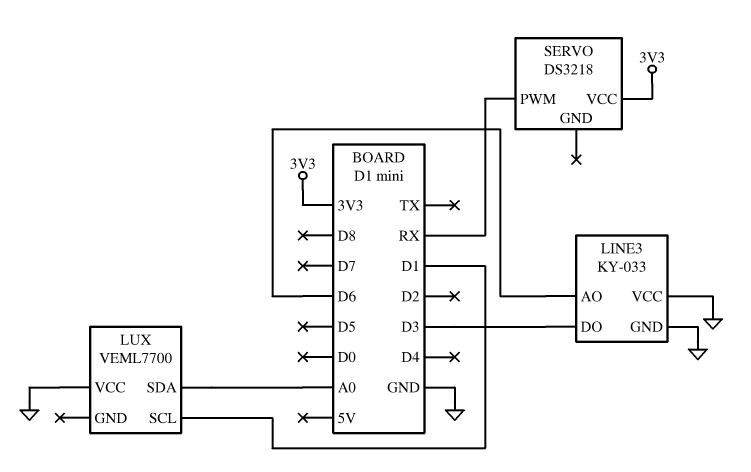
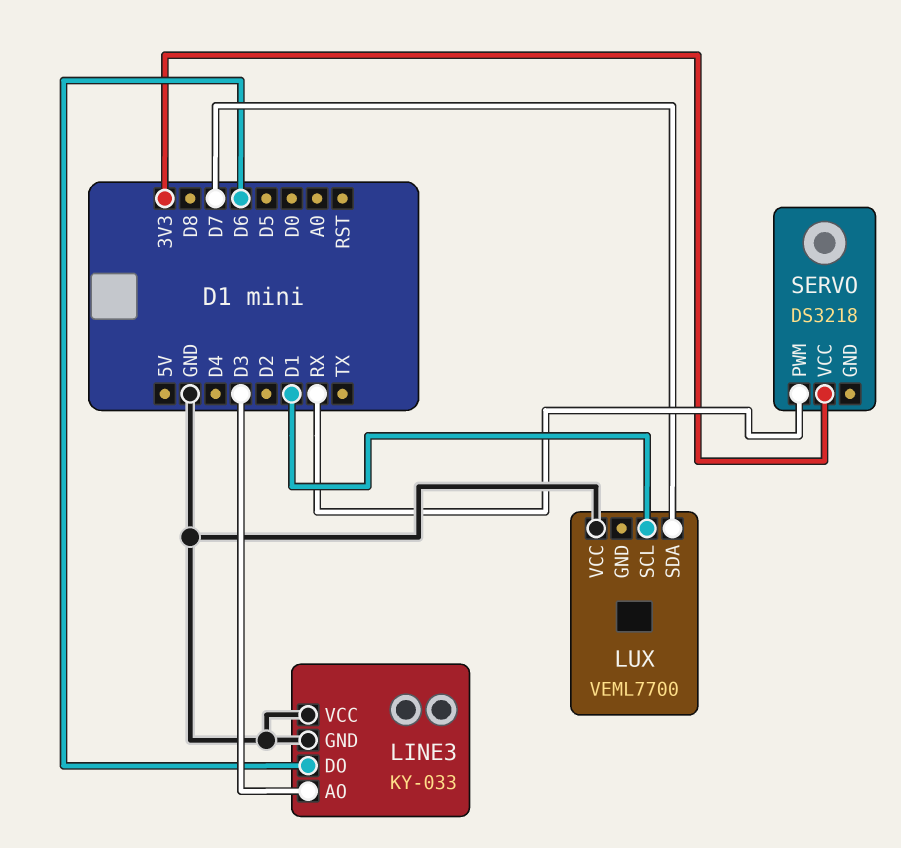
LINE3 pin AO: D6 -> D3
LINE3 pin DO: D3 -> D6
LUX pin SDA: A0 -> D7

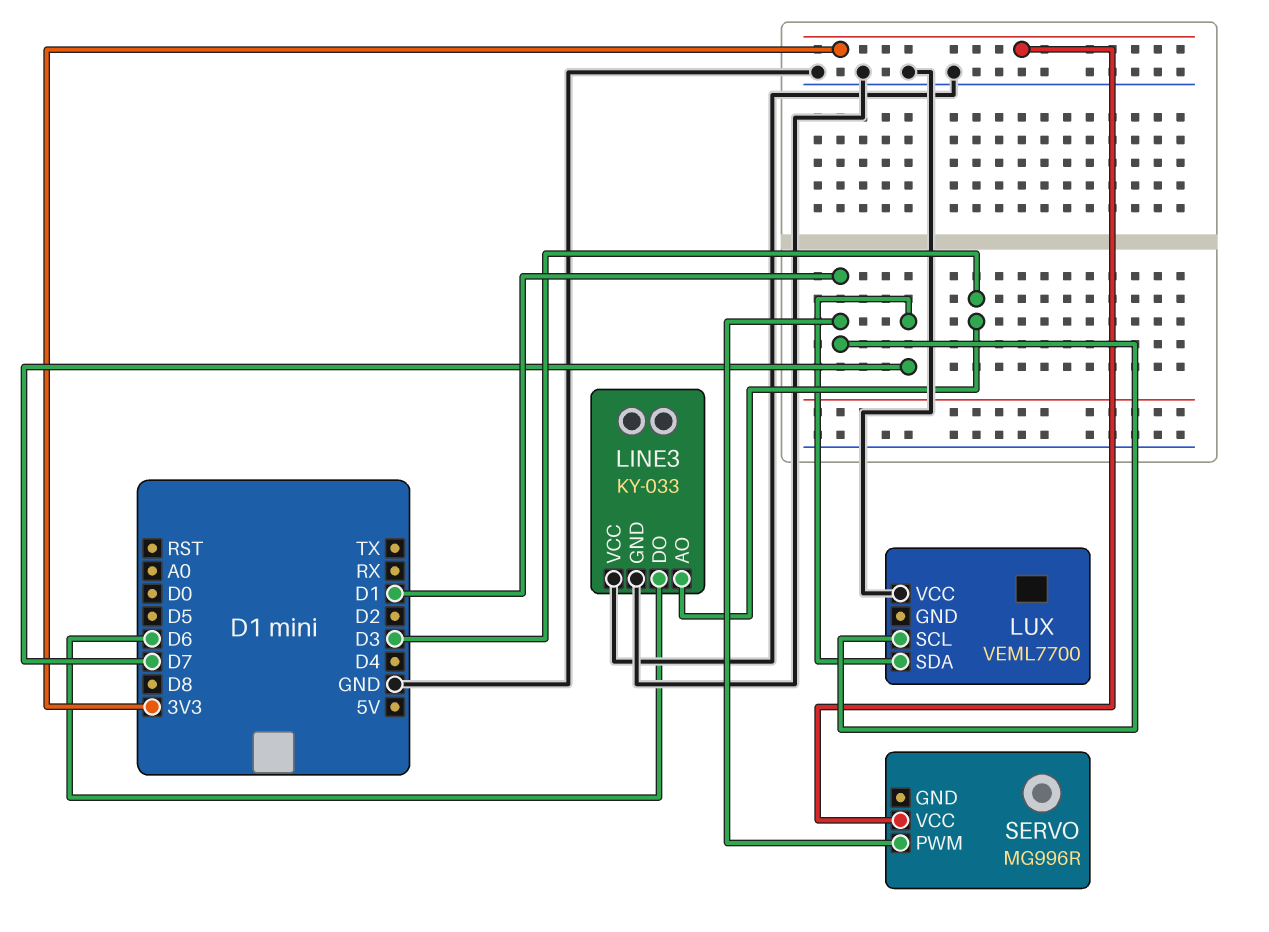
SERVO: DS3218 -> MG996R
SERVO pin PWM: RX -> D1

